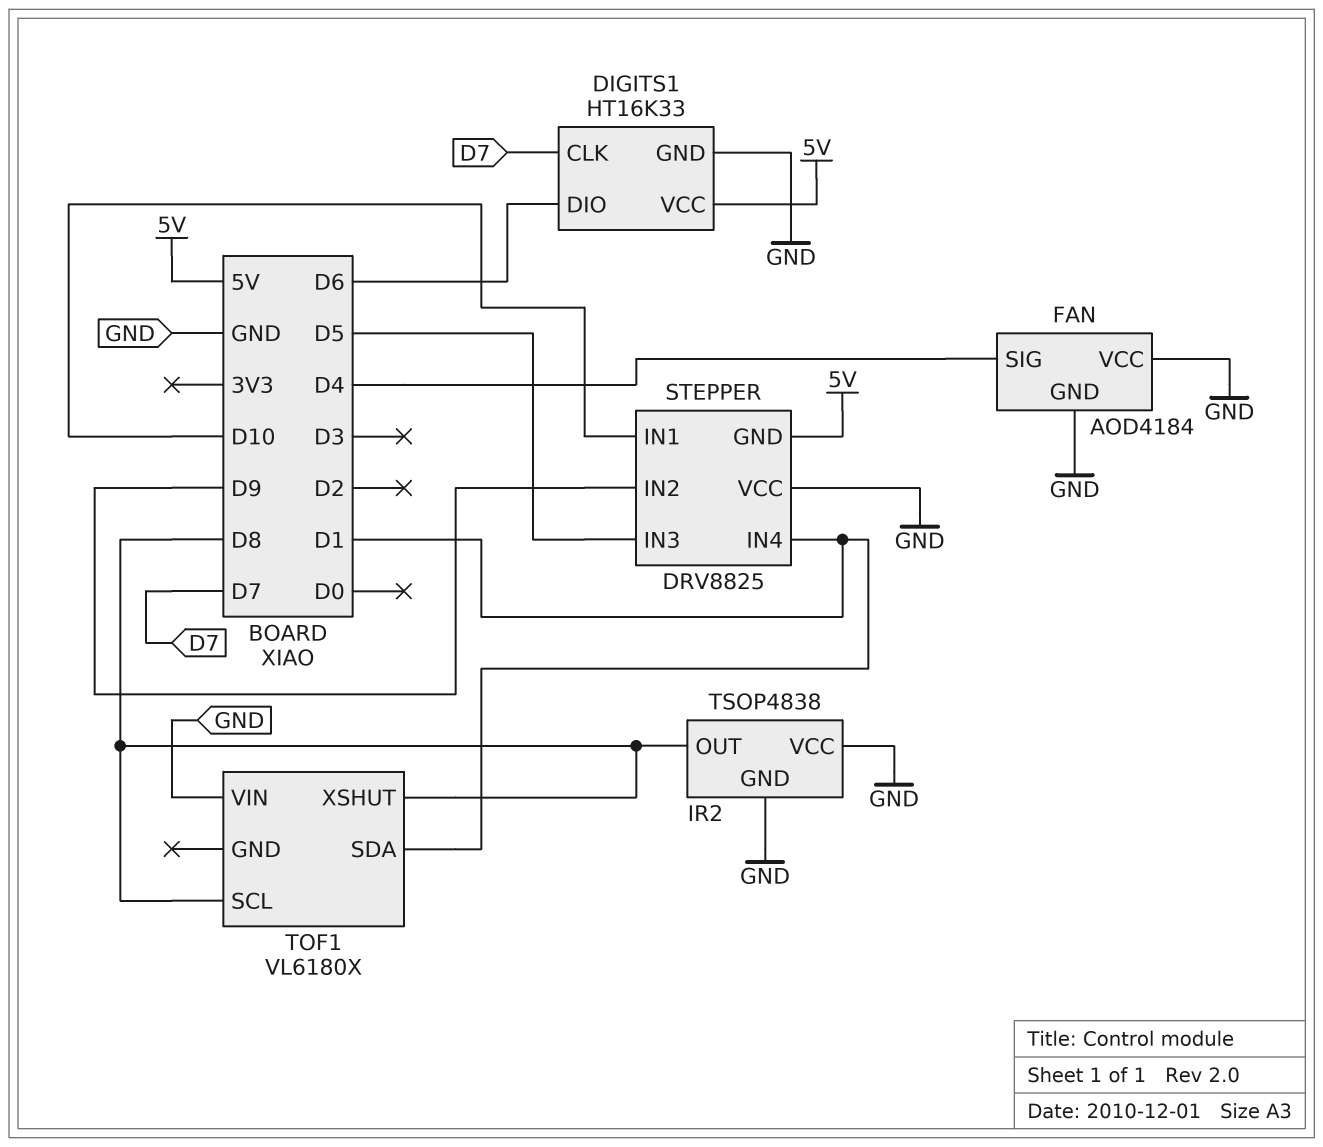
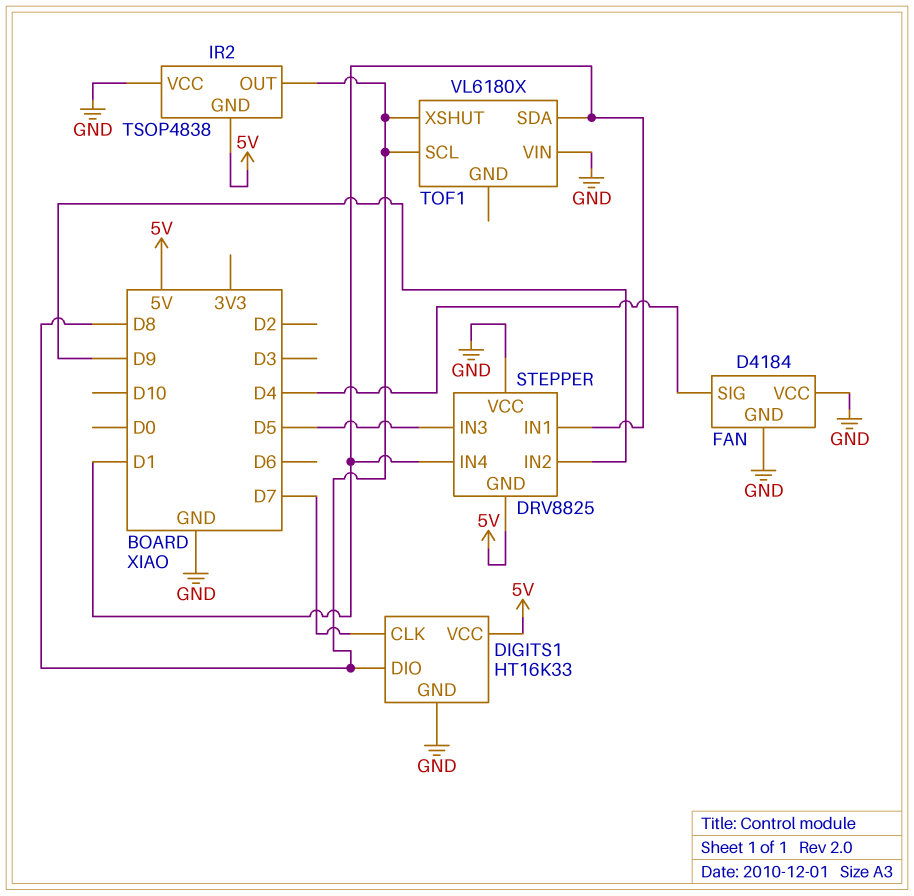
DIGITS1 pin DIO: D6 -> D8
FAN: AOD4184 -> D4184
IR2 pin GND: GND -> 5V
STEPPER pin IN1: D10 -> D1

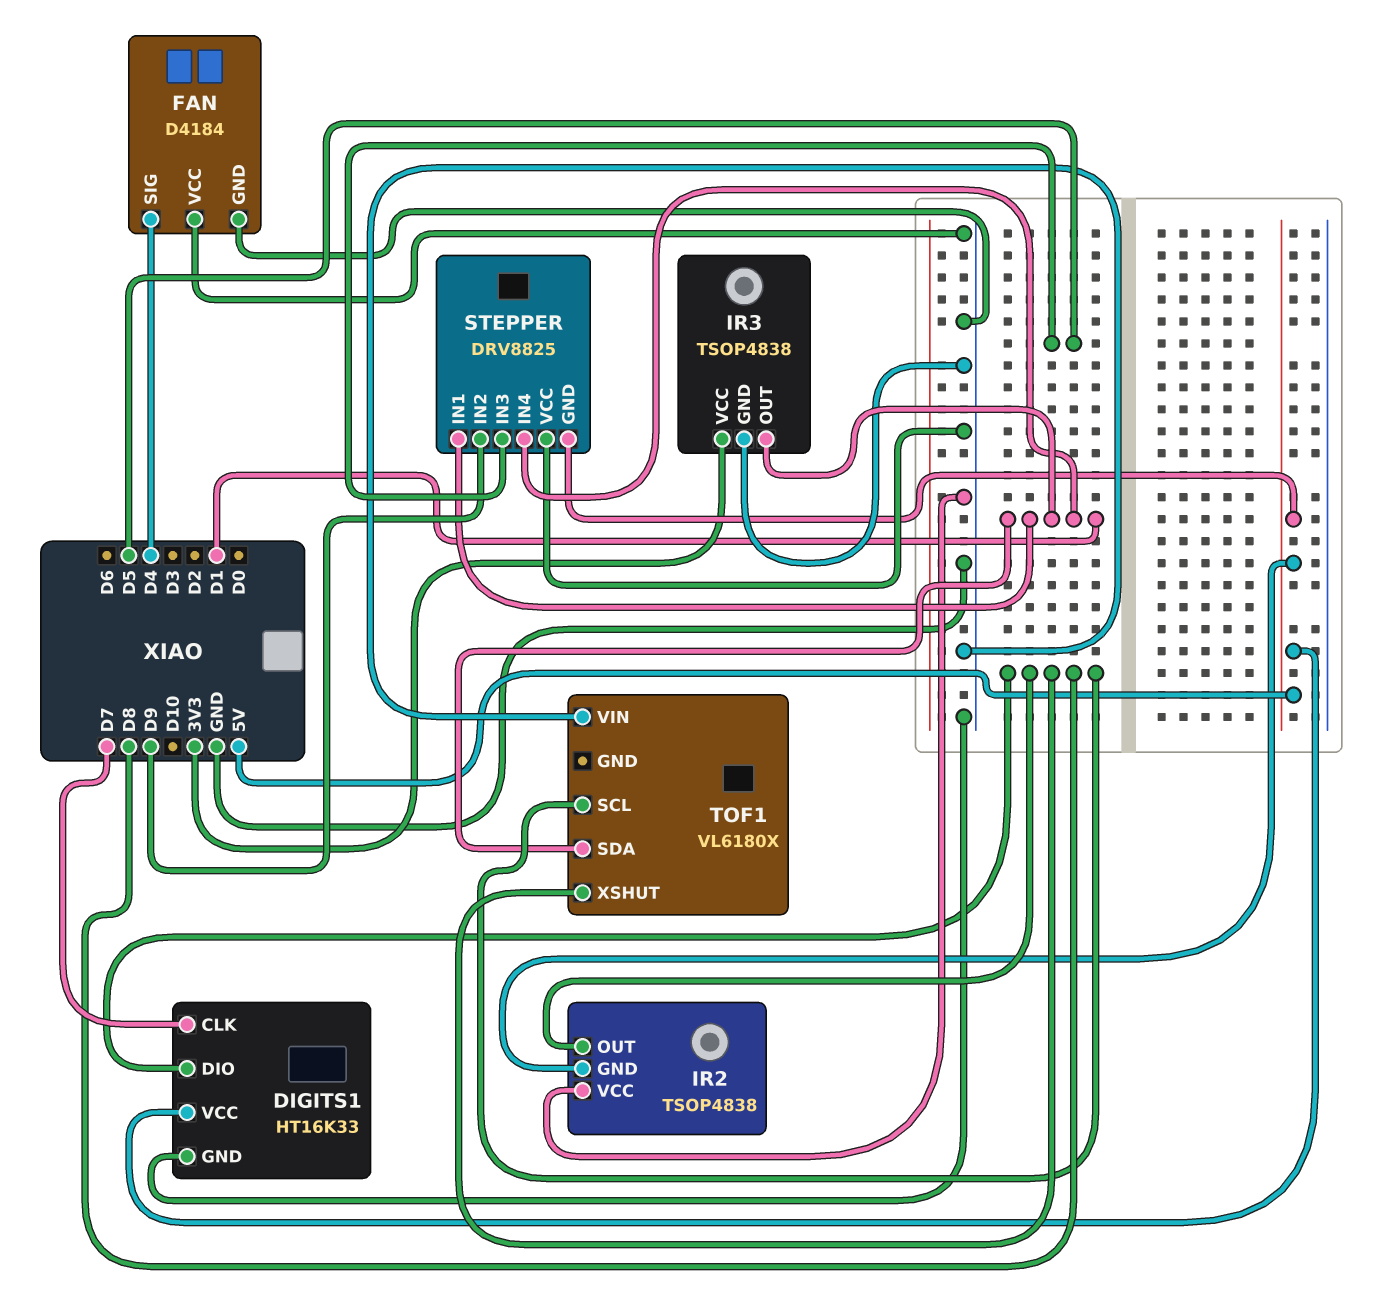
IR3: none -> TSOP4838
IR3 pin GND: none -> GND
IR3 pin OUT: none -> D1
IR3 pin VCC: none -> 3V3

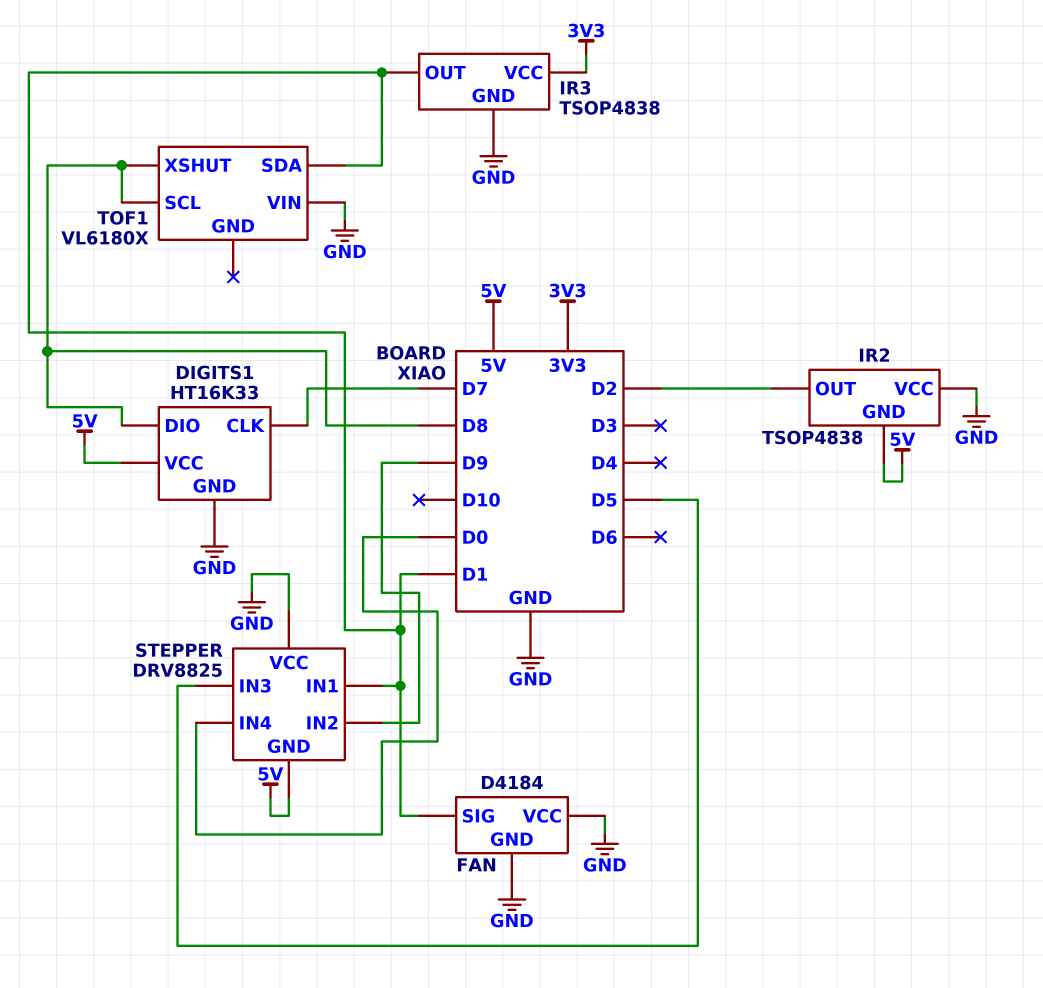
FAN pin SIG: D4 -> D1
IR2 pin OUT: D8 -> D2
STEPPER pin IN4: D1 -> D0

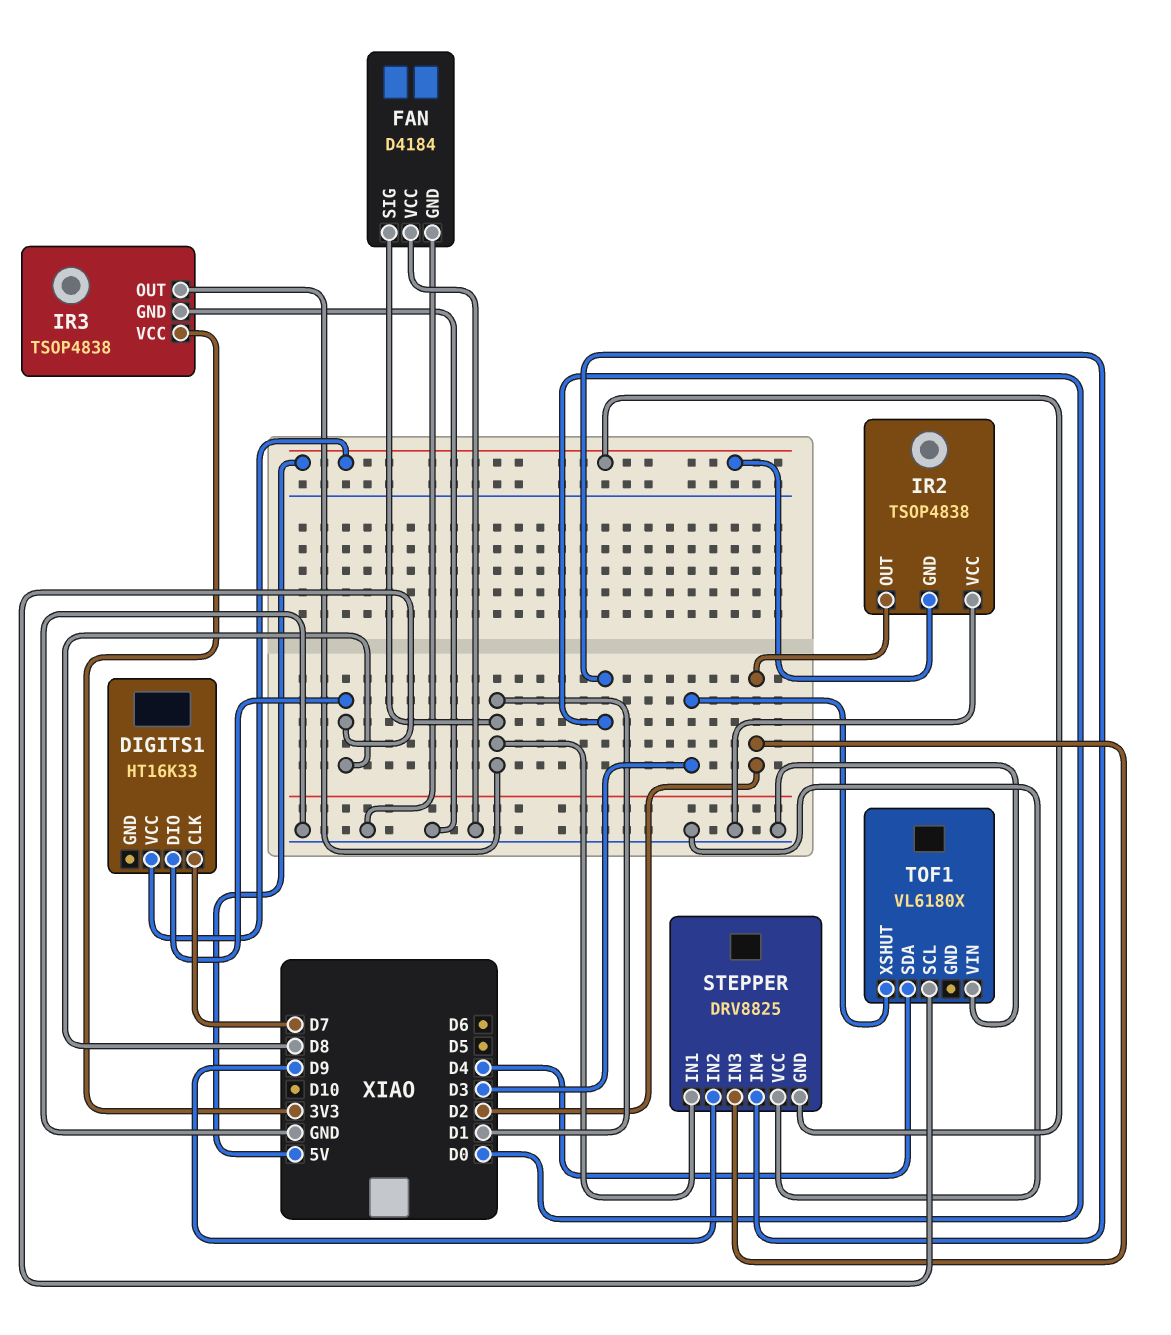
DIGITS1 pin GND: GND -> none
STEPPER pin IN3: D5 -> D2
TOF1 pin SDA: D1 -> D4
TOF1 pin XSHUT: D8 -> D3

